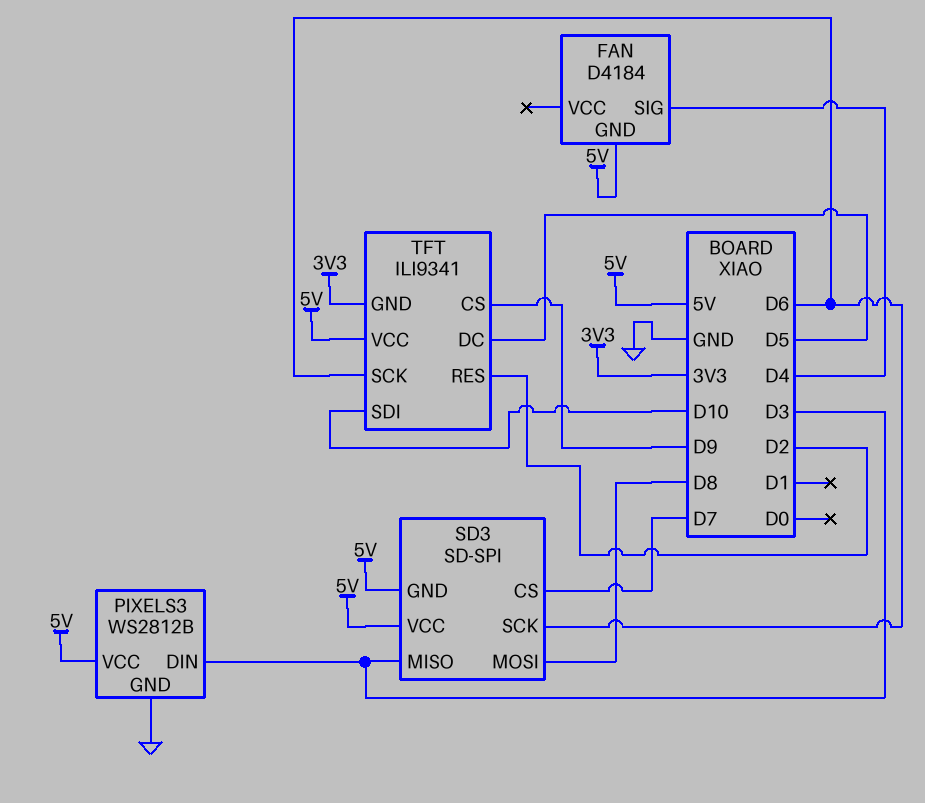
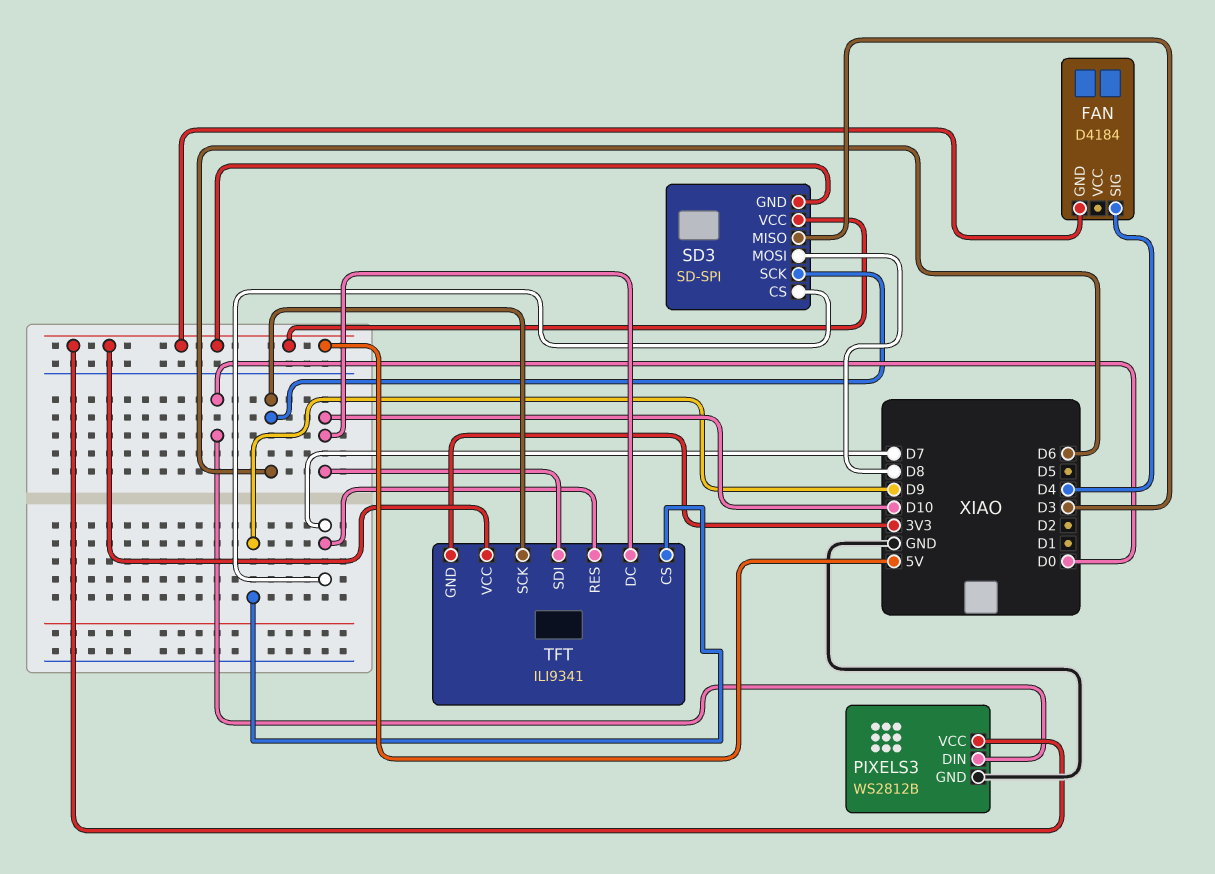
PIXELS3 pin DIN: D3 -> D0
TFT pin DC: D5 -> D10
TFT pin RES: D2 -> D7

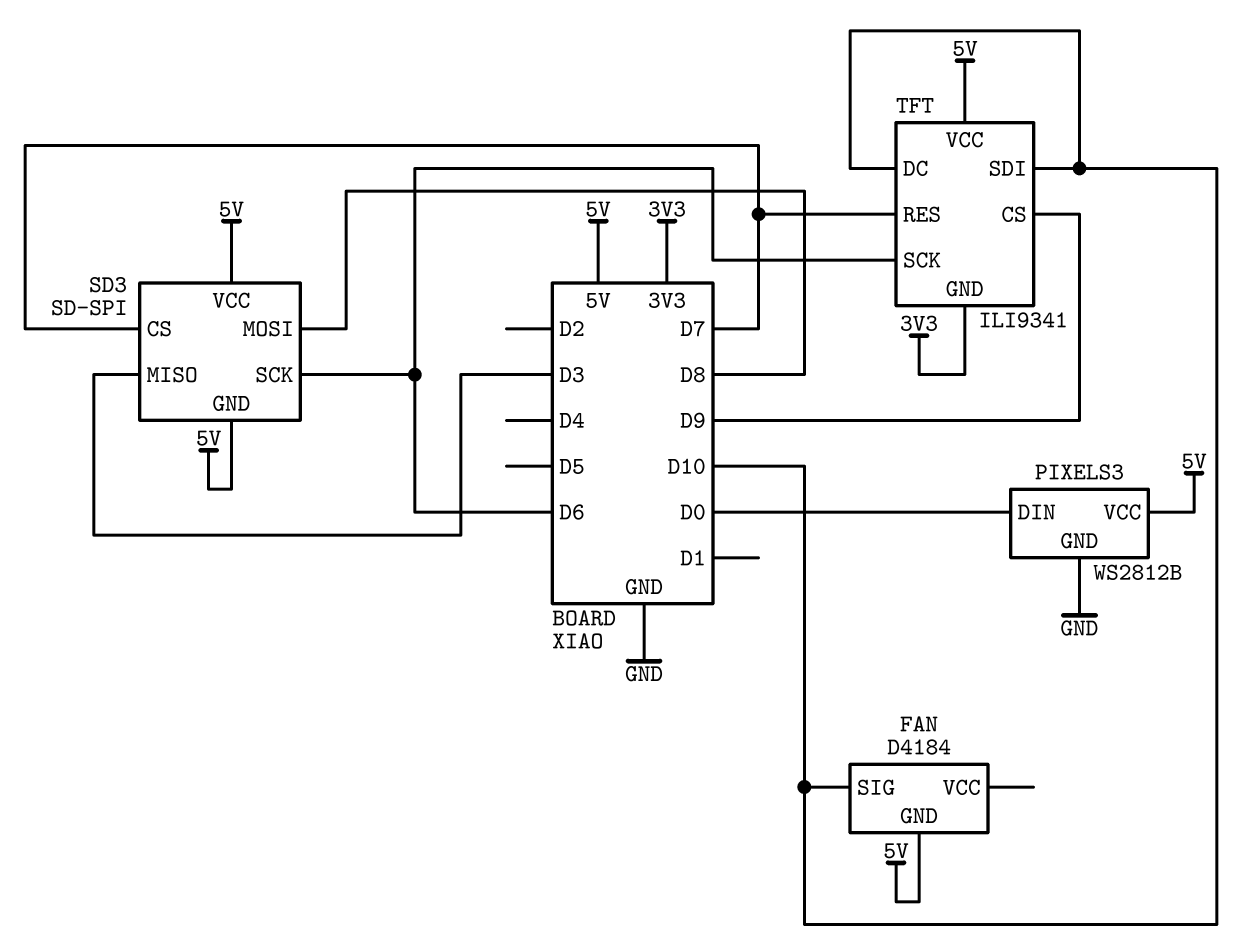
FAN pin SIG: D4 -> D10

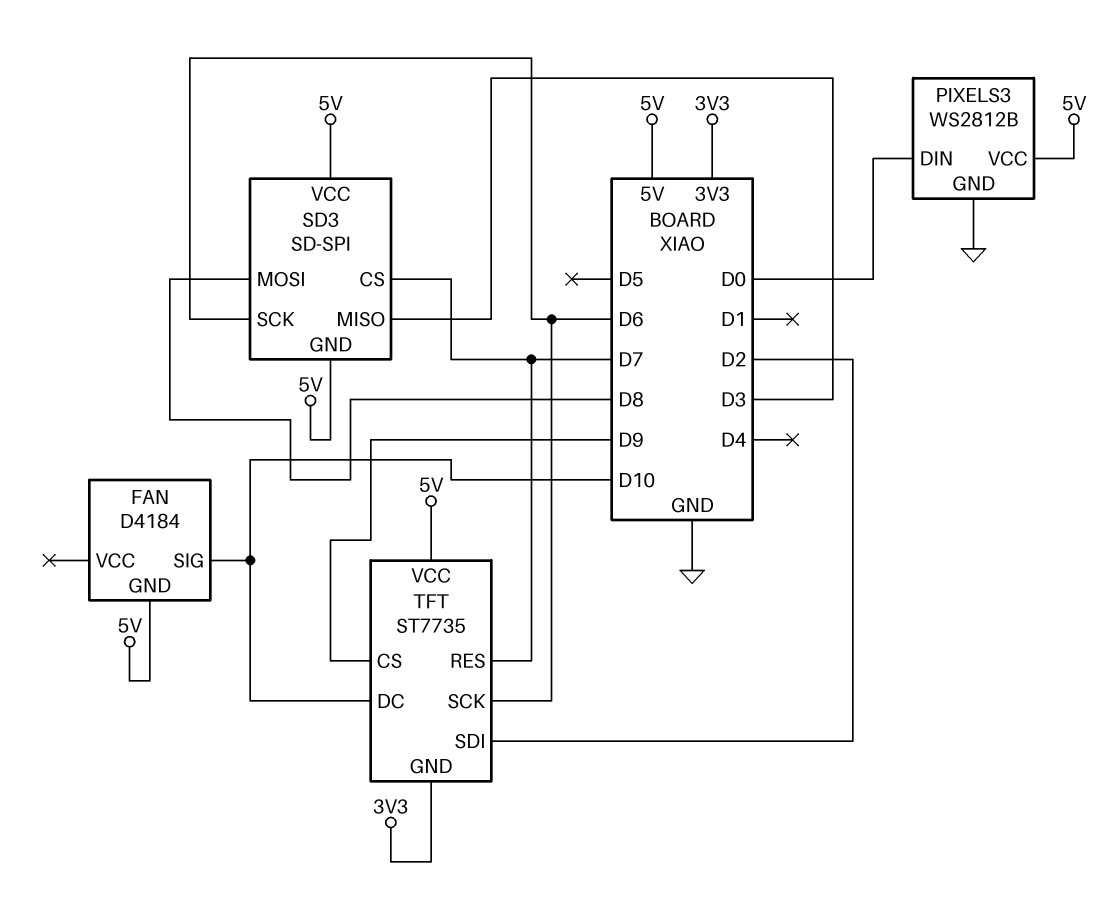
TFT: ILI9341 -> ST7735
TFT pin SDI: D10 -> D2

